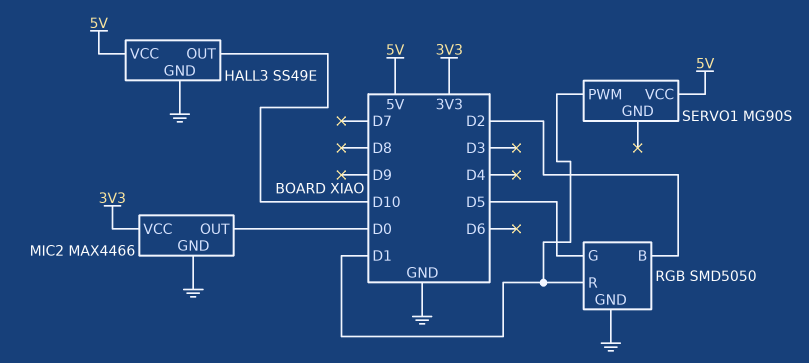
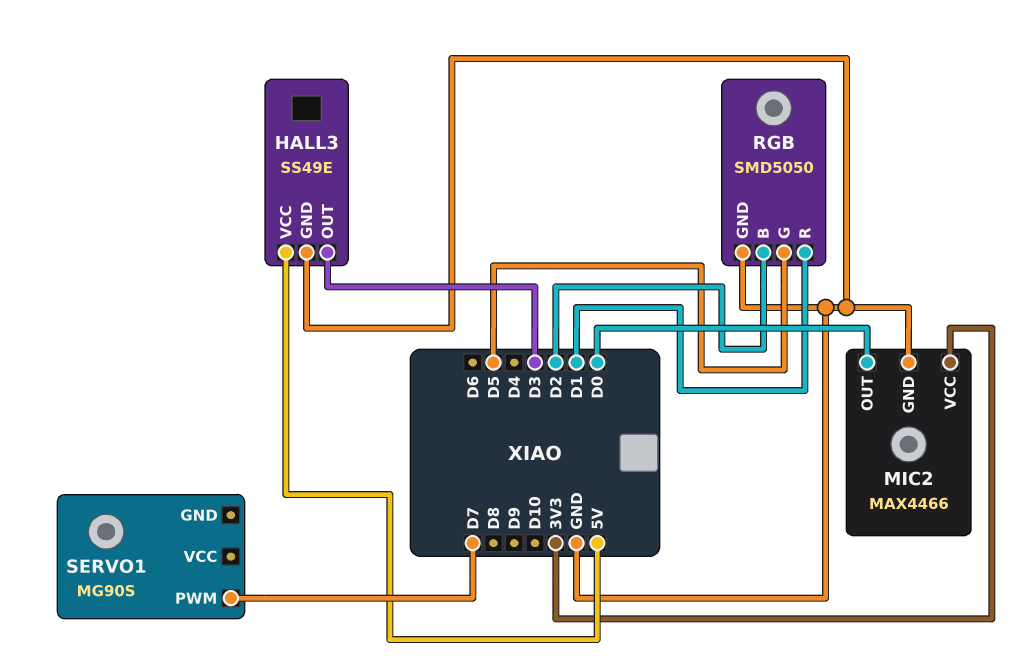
HALL3 pin OUT: D10 -> D3
SERVO1 pin PWM: D1 -> D7
SERVO1 pin VCC: 5V -> none

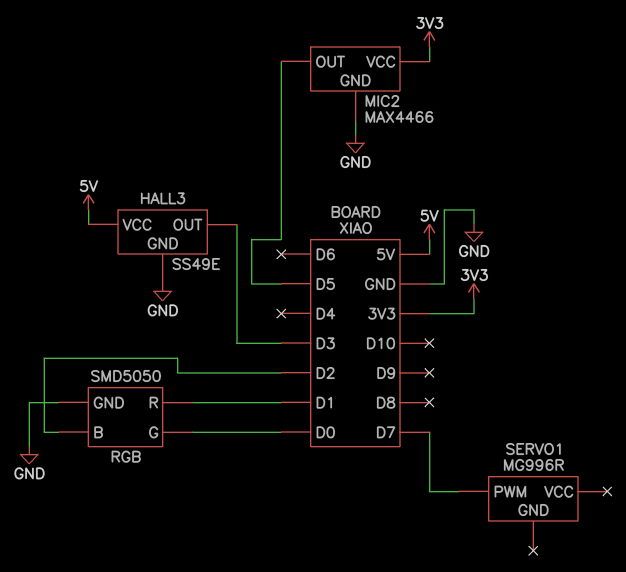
MIC2 pin OUT: D0 -> D5
RGB pin G: D5 -> D0
SERVO1: MG90S -> MG996R

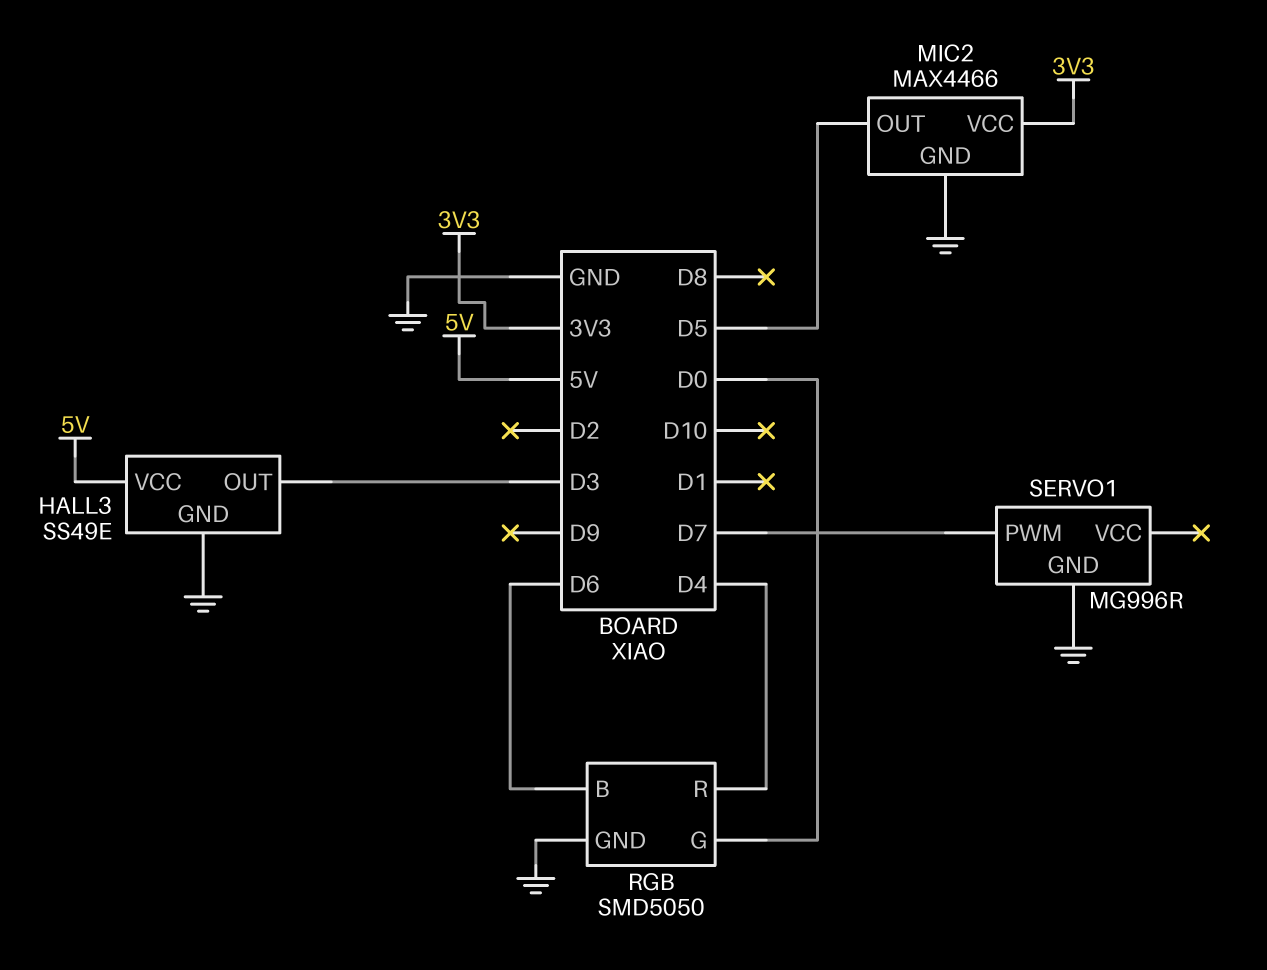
RGB pin B: D2 -> D6
RGB pin R: D1 -> D4
SERVO1 pin GND: none -> GND

